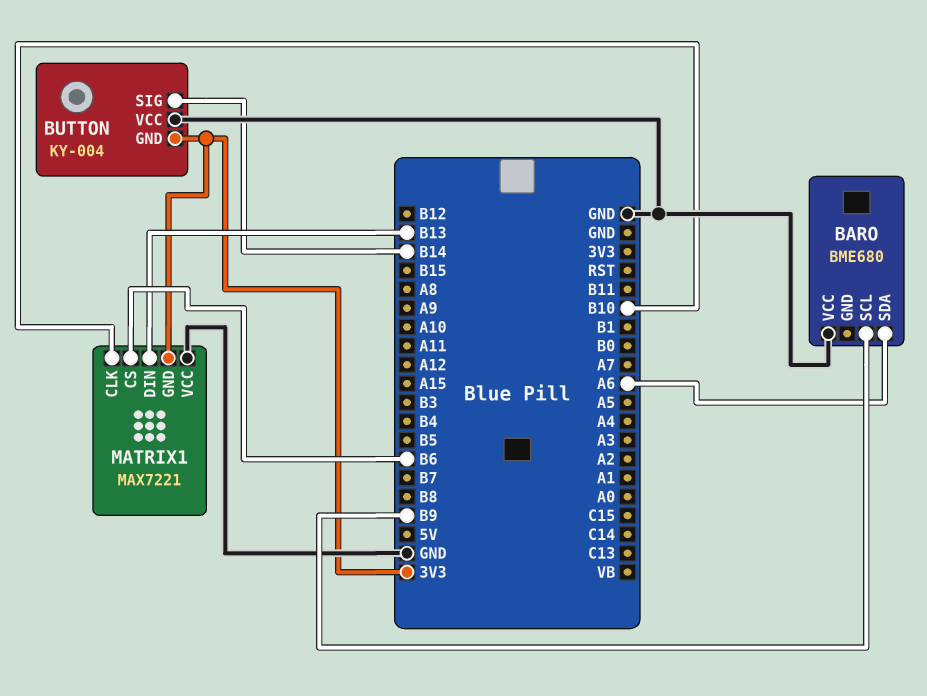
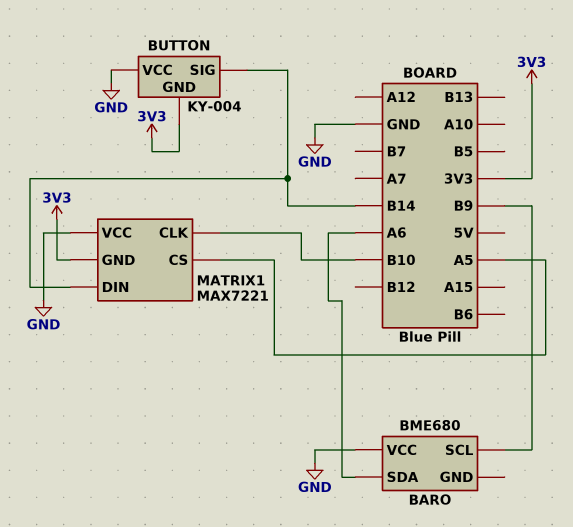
MATRIX1 pin CS: B6 -> A5
MATRIX1 pin DIN: B13 -> B14

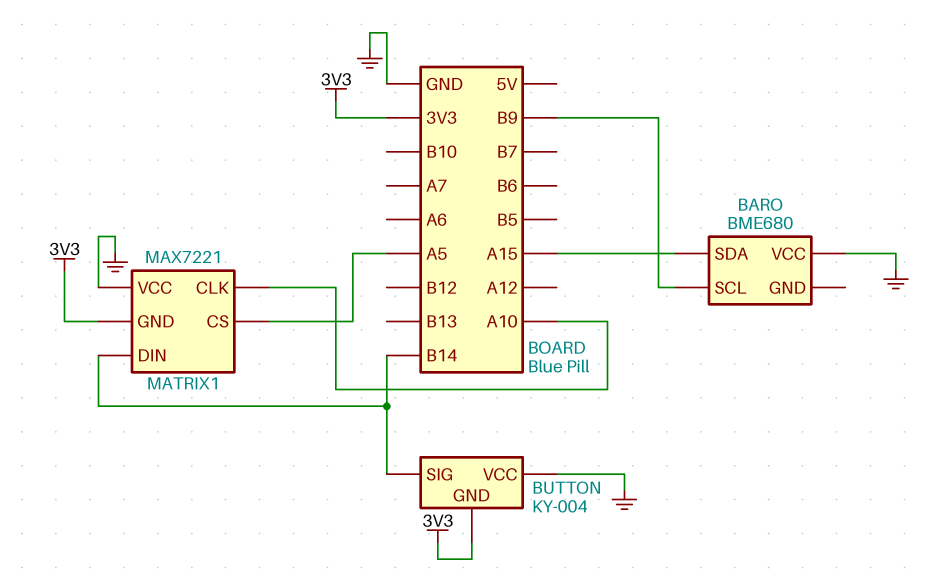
BARO pin SDA: A6 -> A15
MATRIX1 pin CLK: B10 -> A10

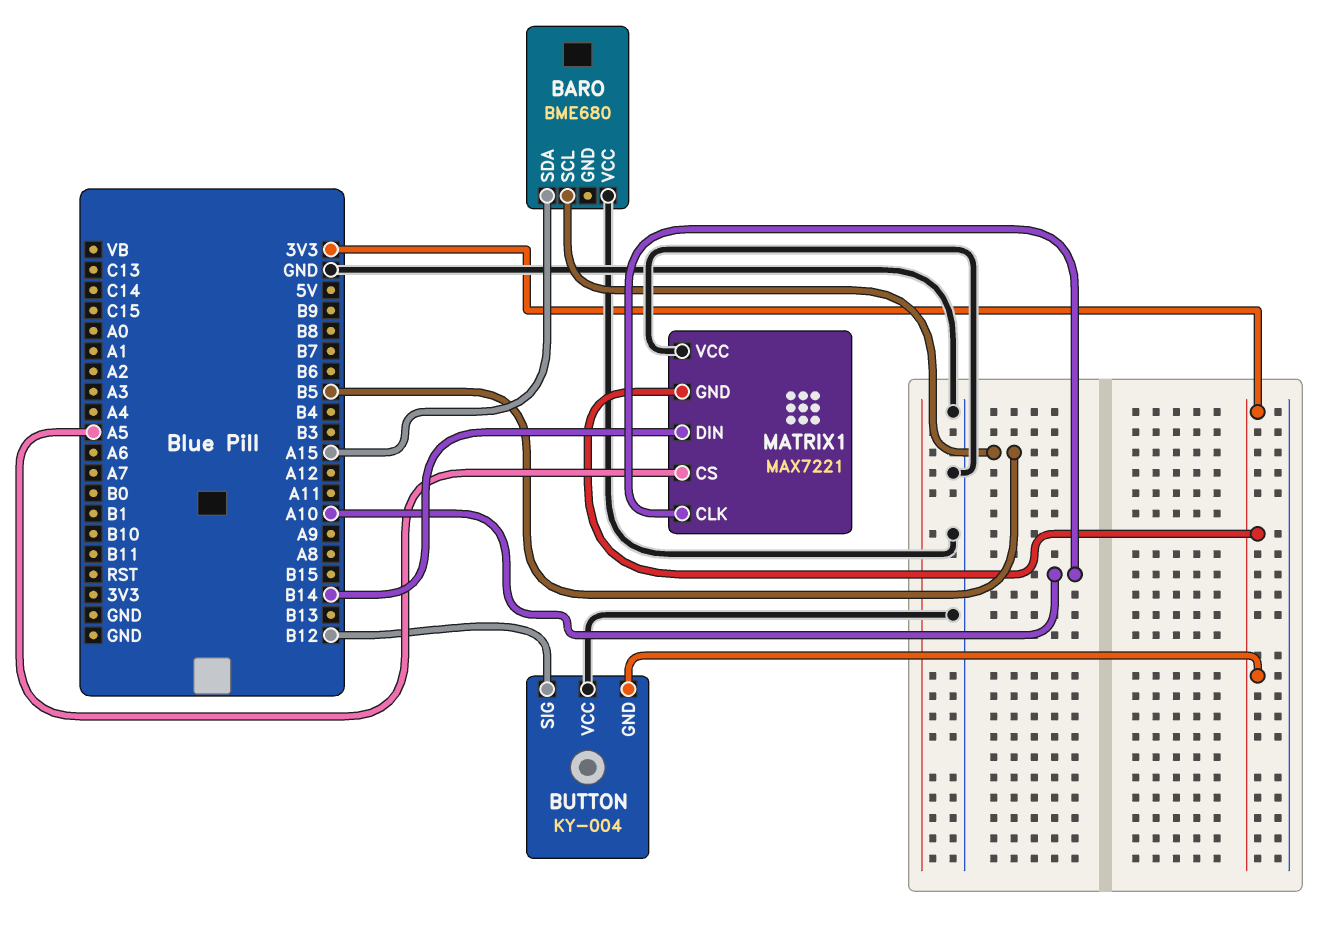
BARO pin SCL: B9 -> B5
BUTTON pin SIG: B14 -> B12

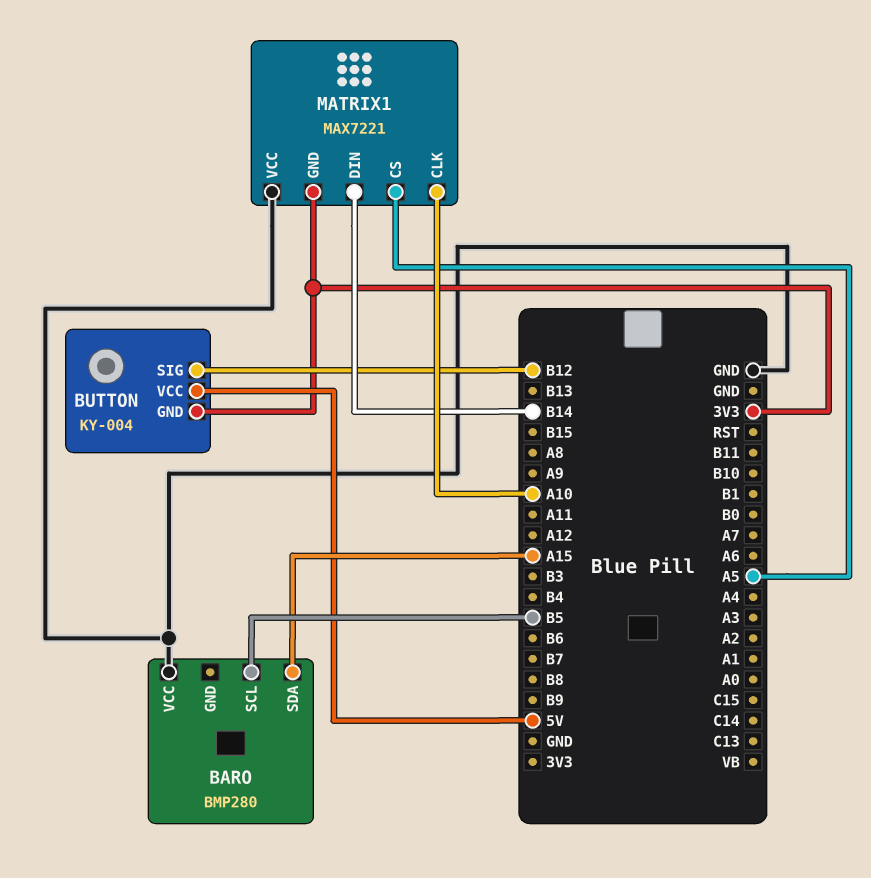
BARO: BME680 -> BMP280
BUTTON pin VCC: GND -> 5V

